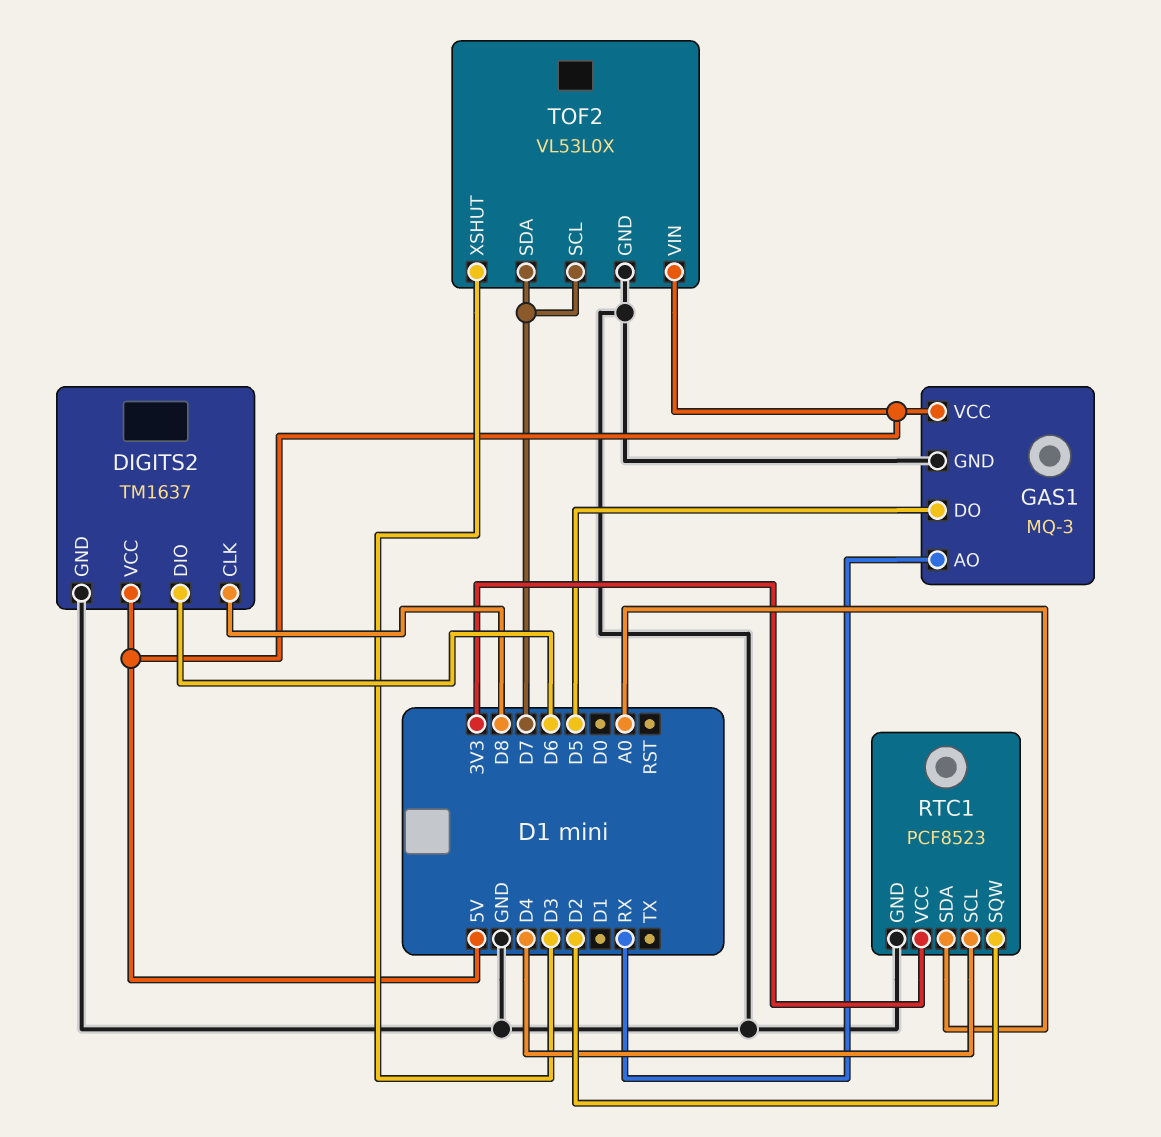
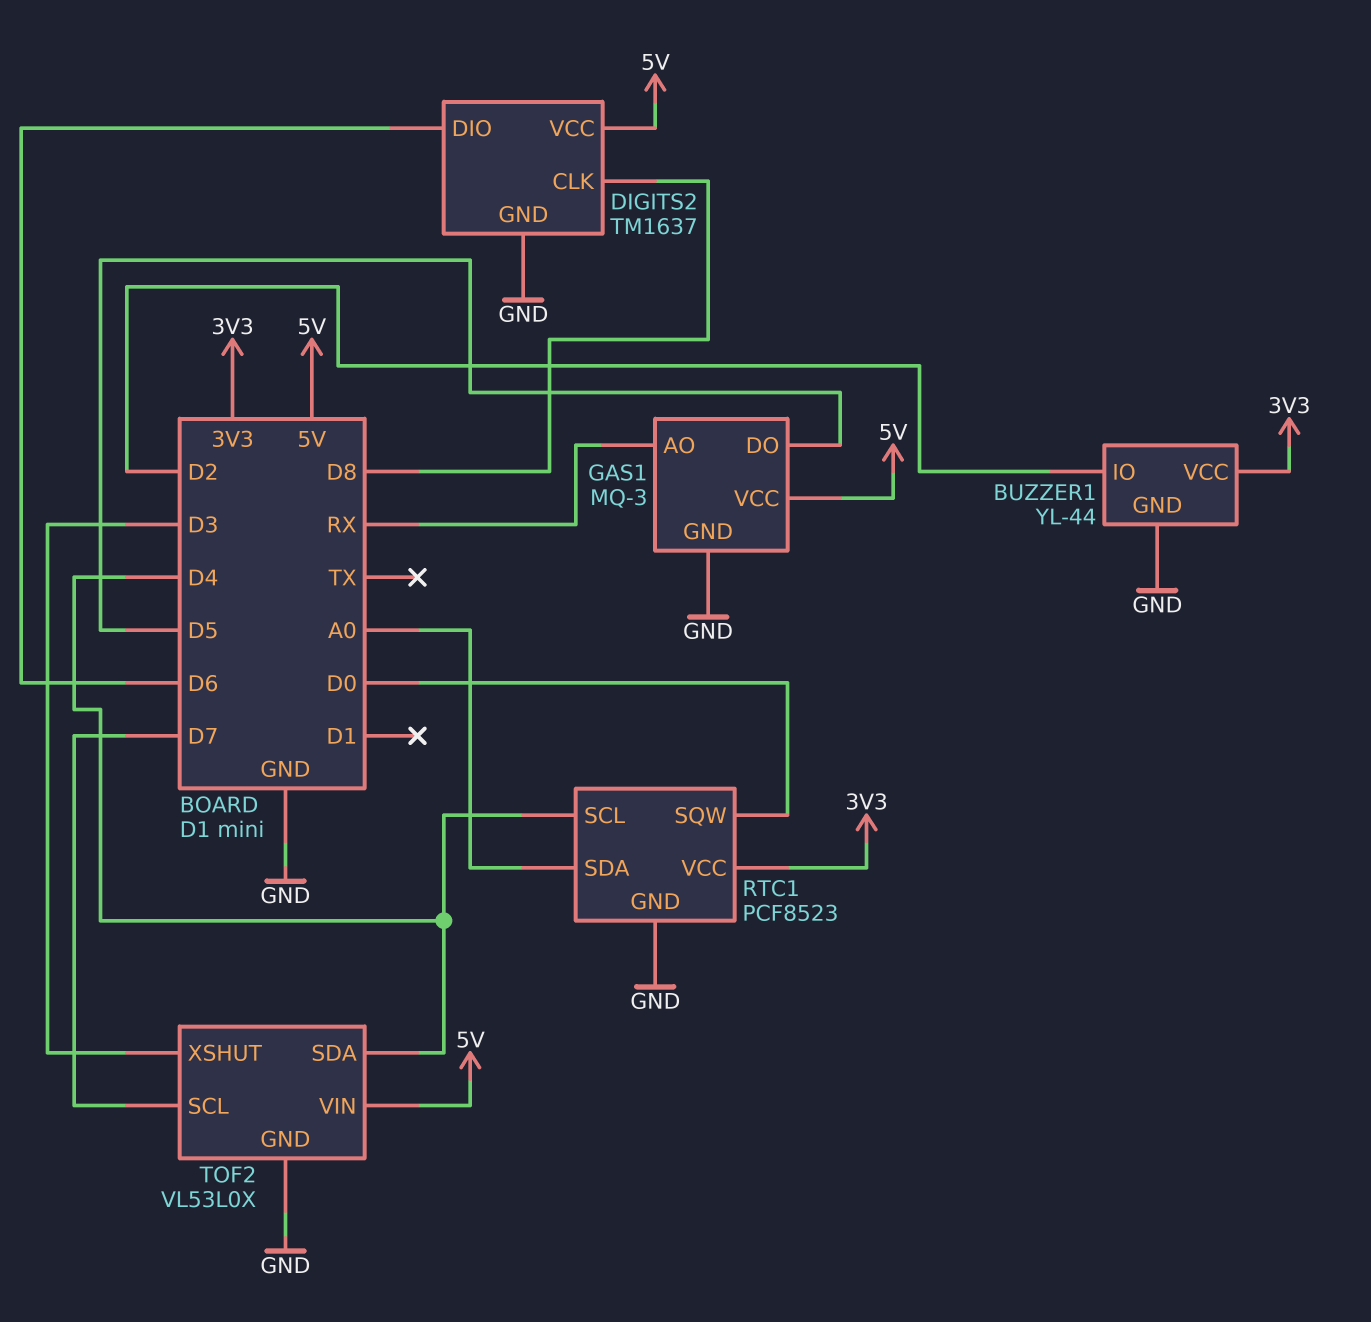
BUZZER1: none -> YL-44
BUZZER1 pin GND: none -> GND
BUZZER1 pin IO: none -> D2
BUZZER1 pin VCC: none -> 3V3
RTC1 pin SQW: D2 -> D0
TOF2 pin SDA: D7 -> D4

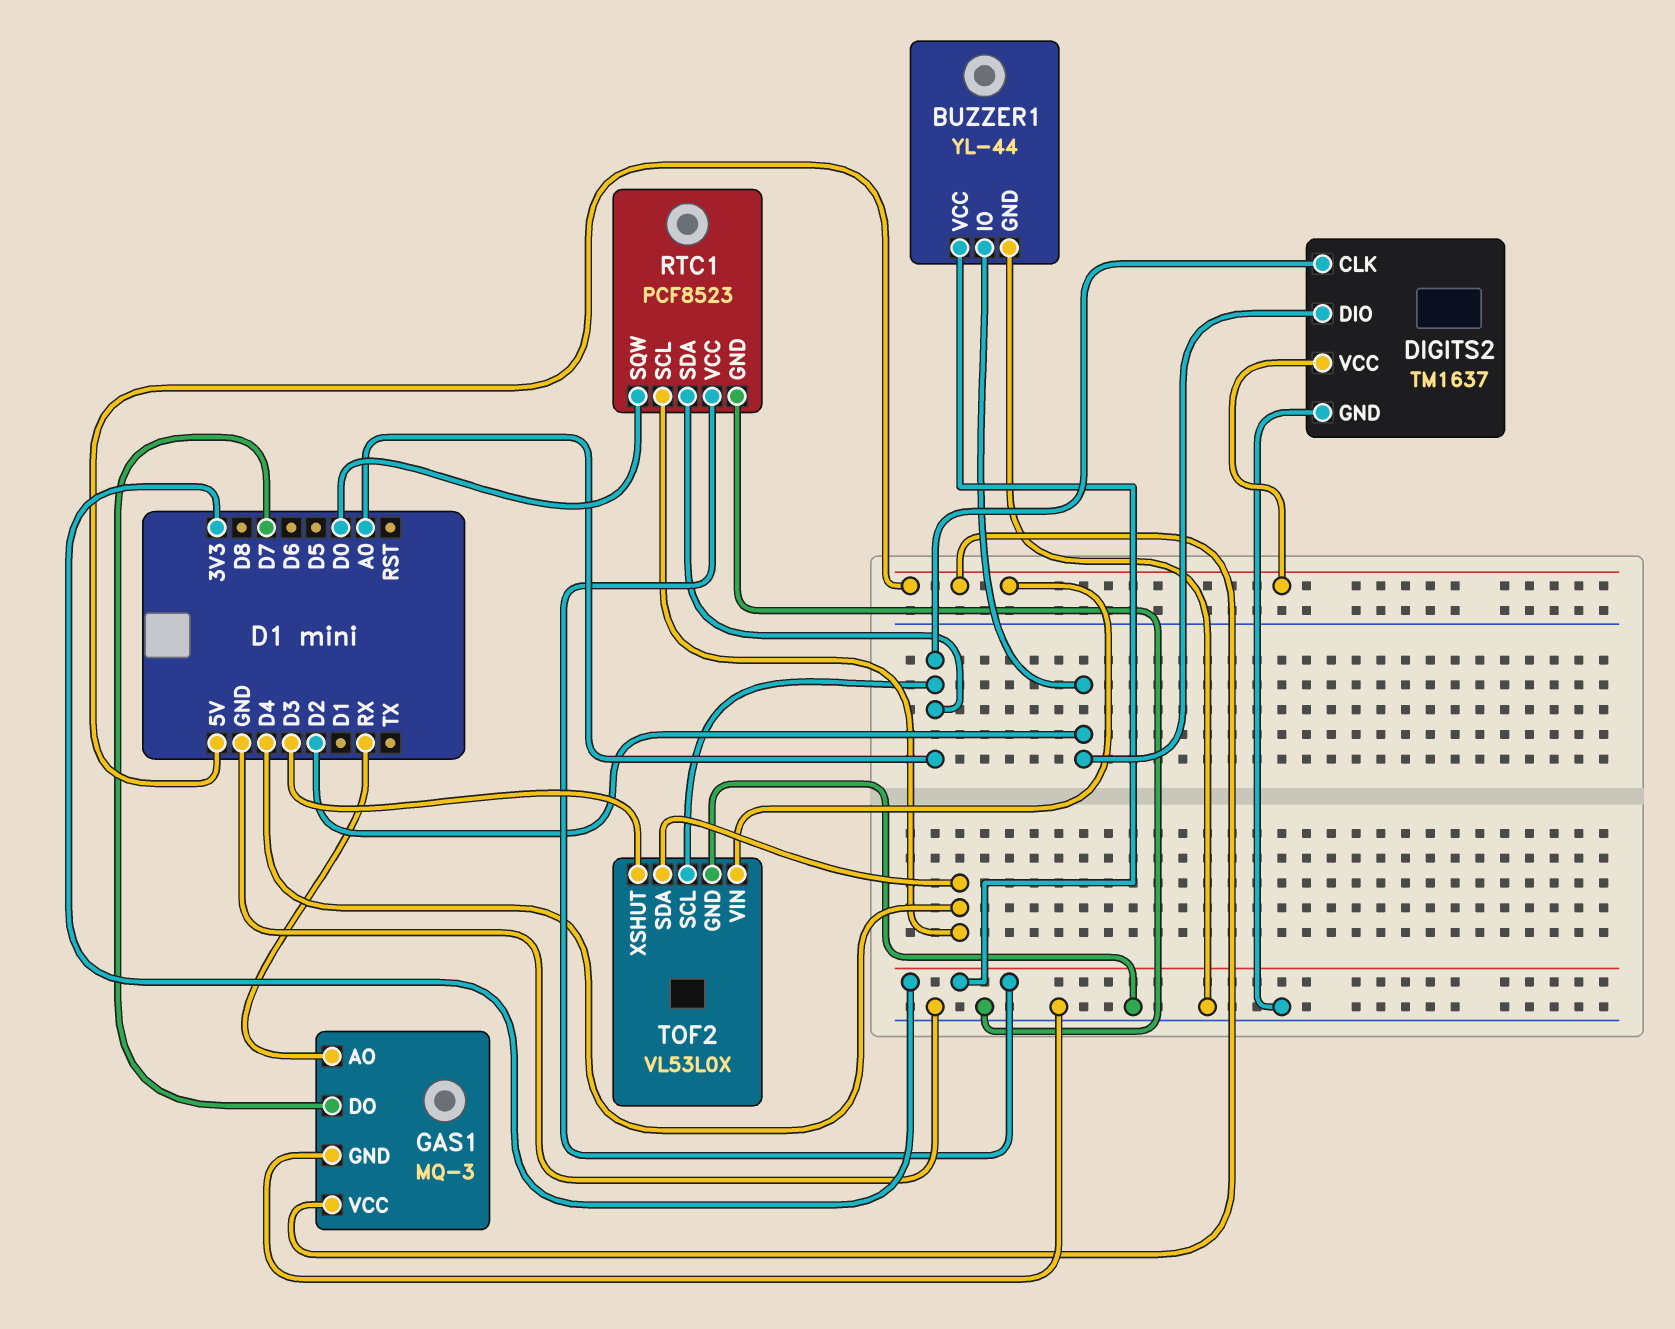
DIGITS2 pin CLK: D8 -> A0
DIGITS2 pin DIO: D6 -> D2
GAS1 pin DO: D5 -> D7
TOF2 pin SCL: D7 -> A0

